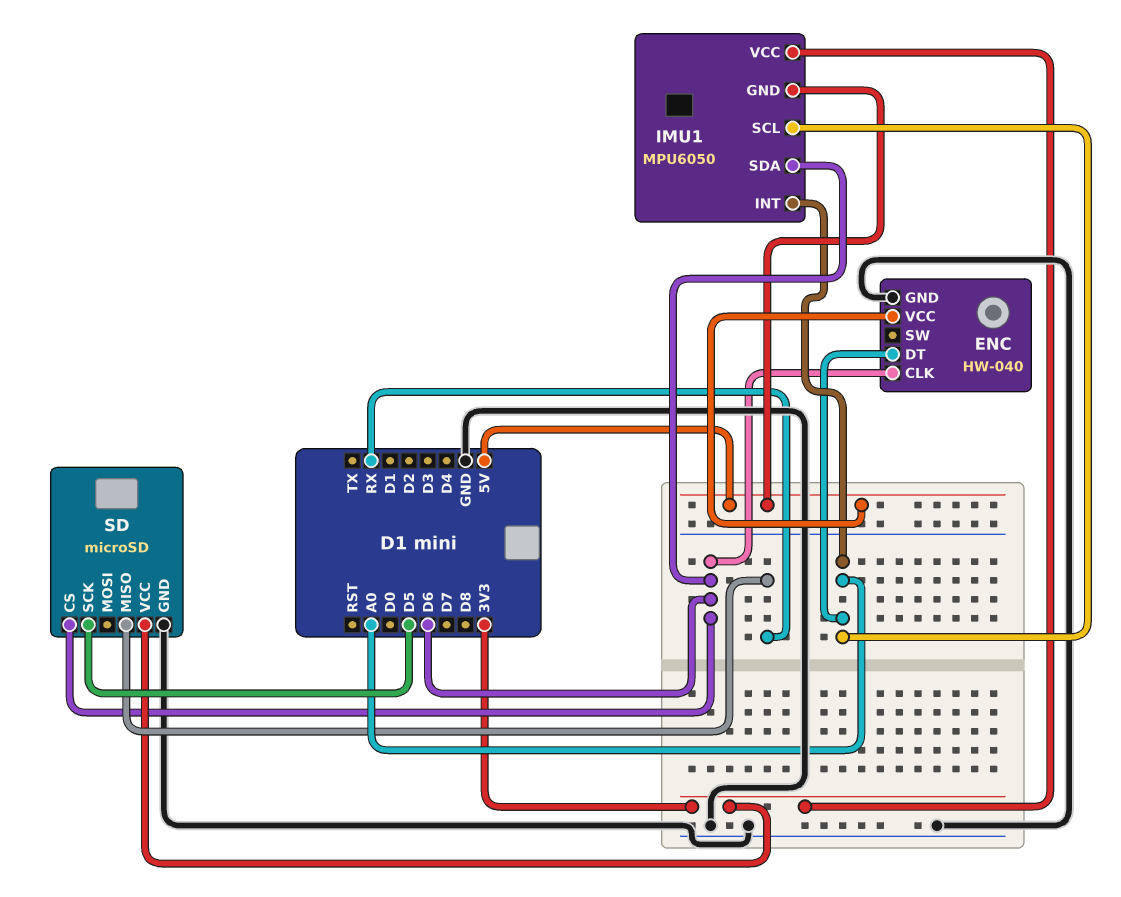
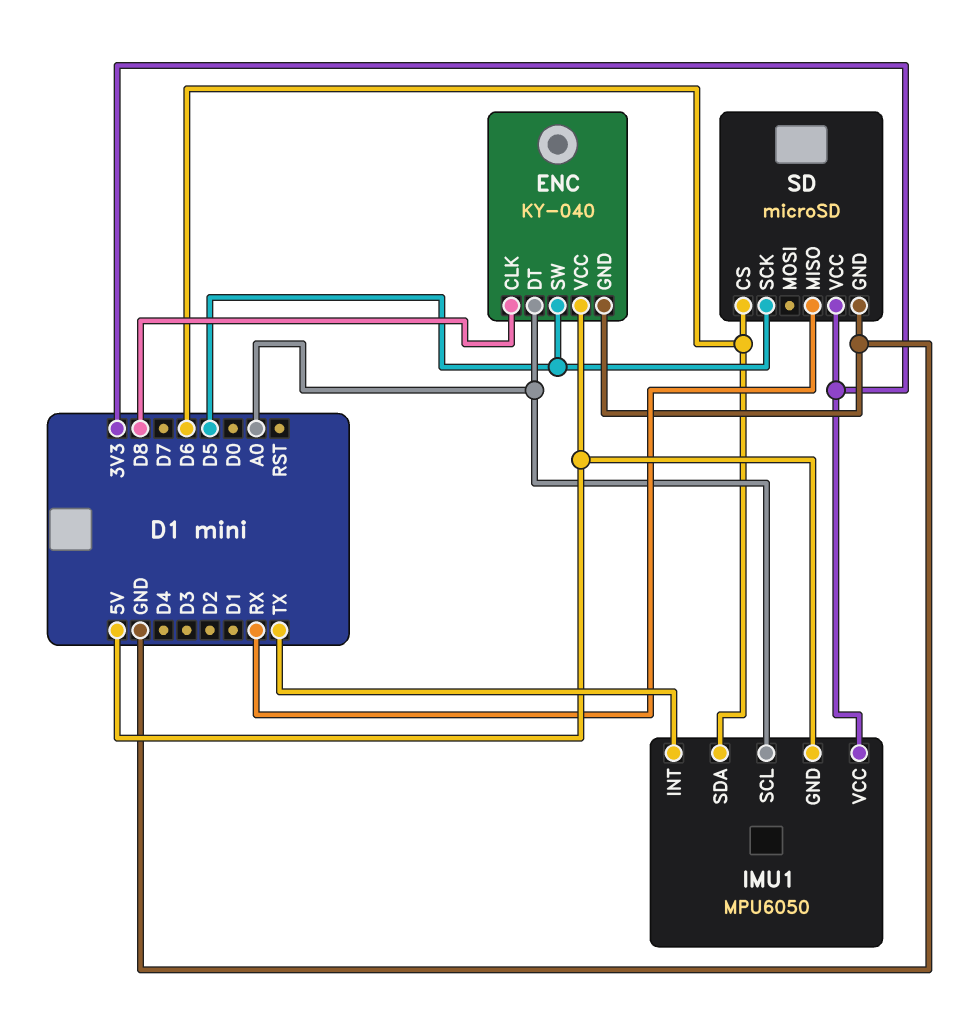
ENC: HW-040 -> KY-040
ENC pin CLK: D6 -> D8
ENC pin SW: none -> D5
IMU1 pin INT: A0 -> TX

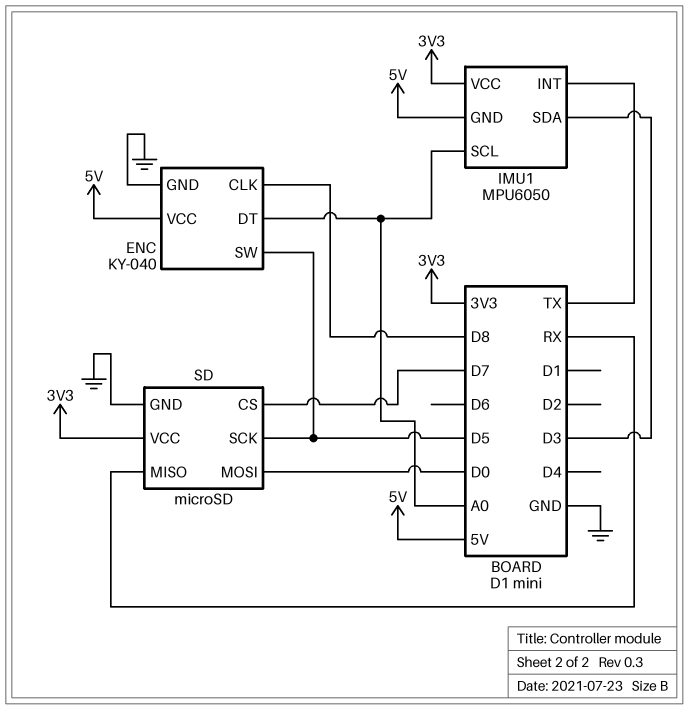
IMU1 pin SDA: D6 -> D3
SD pin CS: D6 -> D7
SD pin MOSI: none -> D0

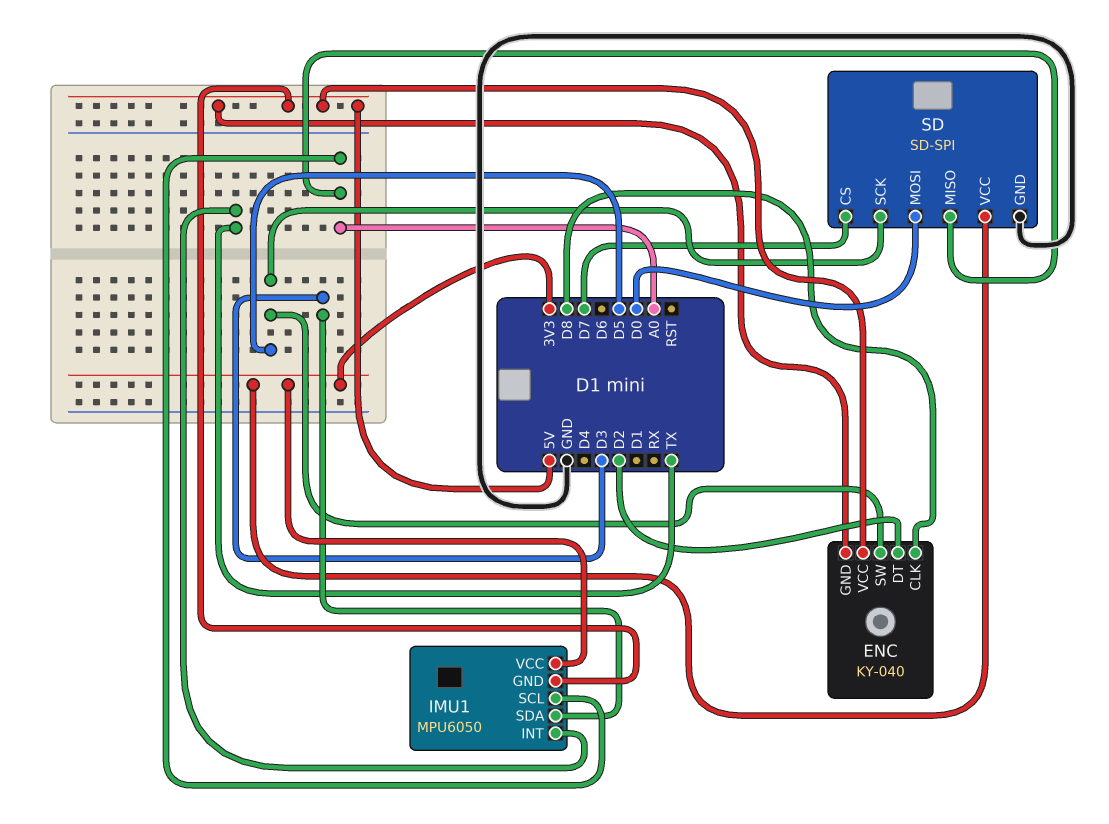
ENC pin DT: A0 -> D2
ENC pin GND: GND -> 5V
SD: microSD -> SD-SPI
SD pin MISO: RX -> A0

